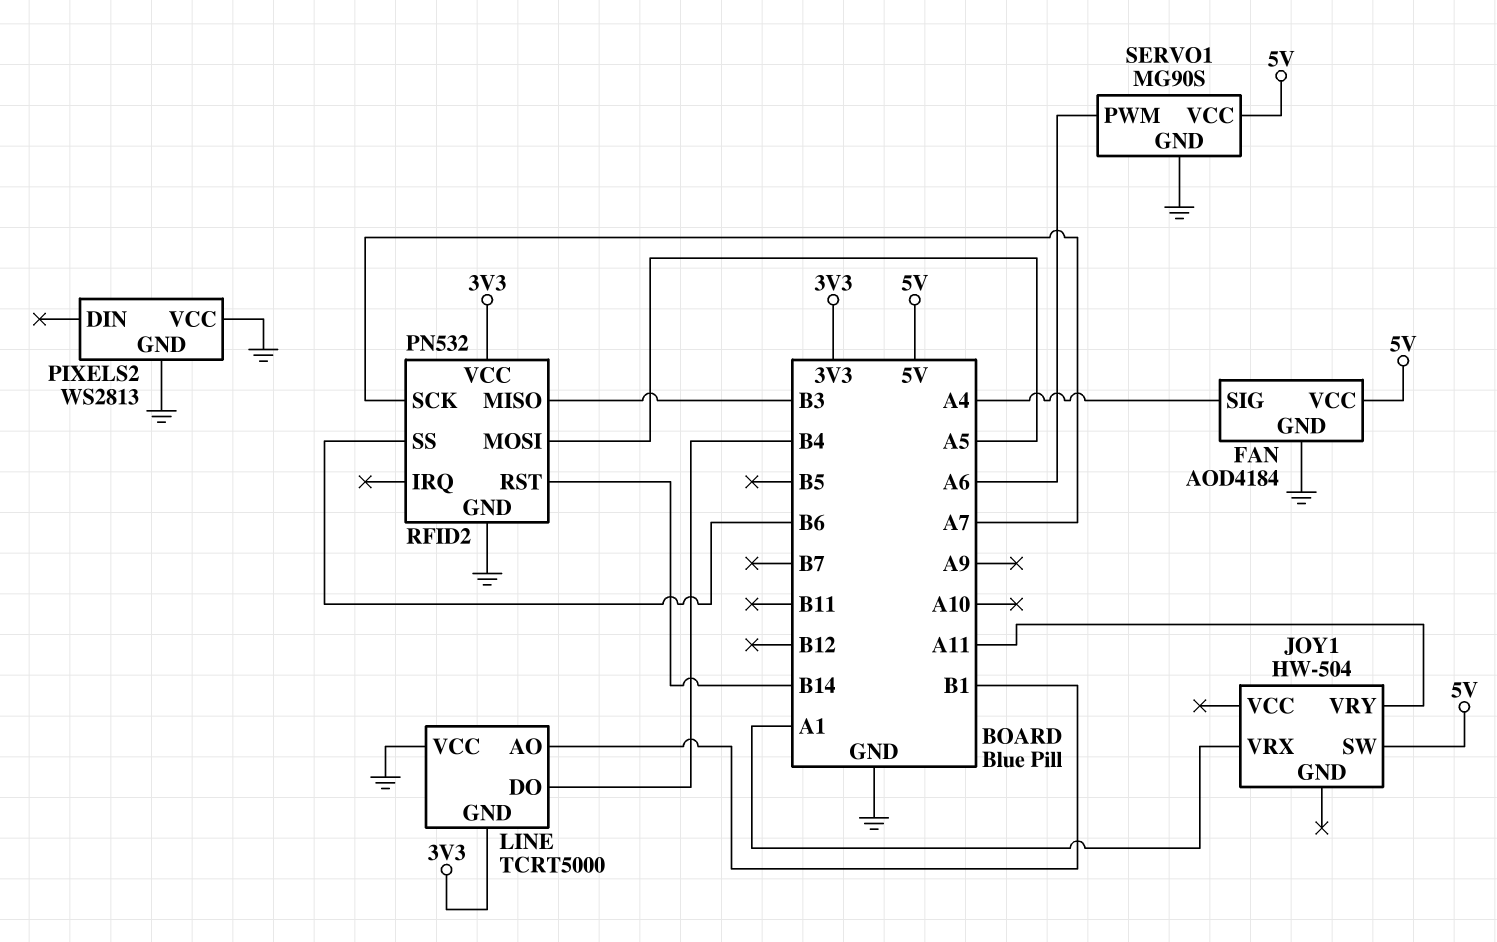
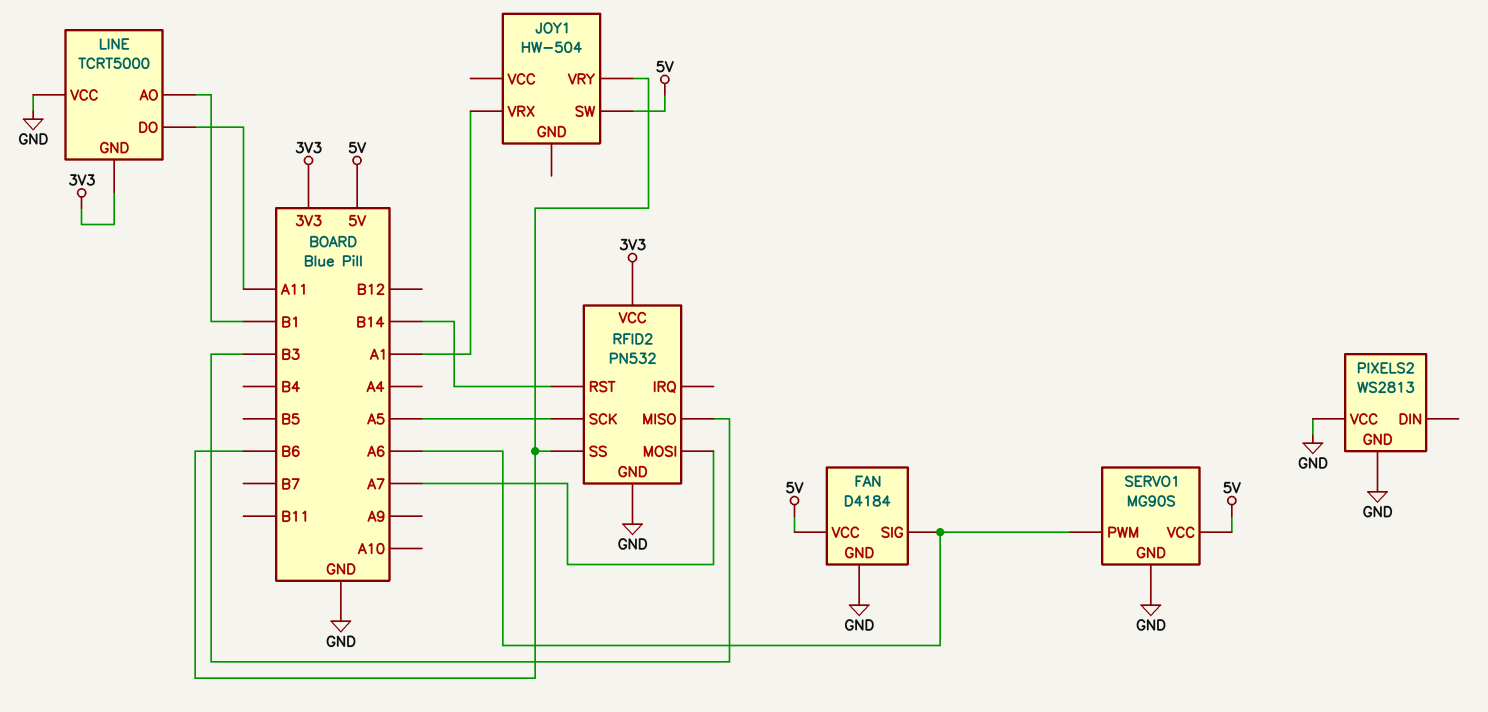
FAN: AOD4184 -> D4184
FAN pin SIG: A4 -> A6
JOY1 pin VRY: A11 -> B6
LINE pin DO: B4 -> A11
RFID2 pin MOSI: A5 -> A7
RFID2 pin SCK: A7 -> A5

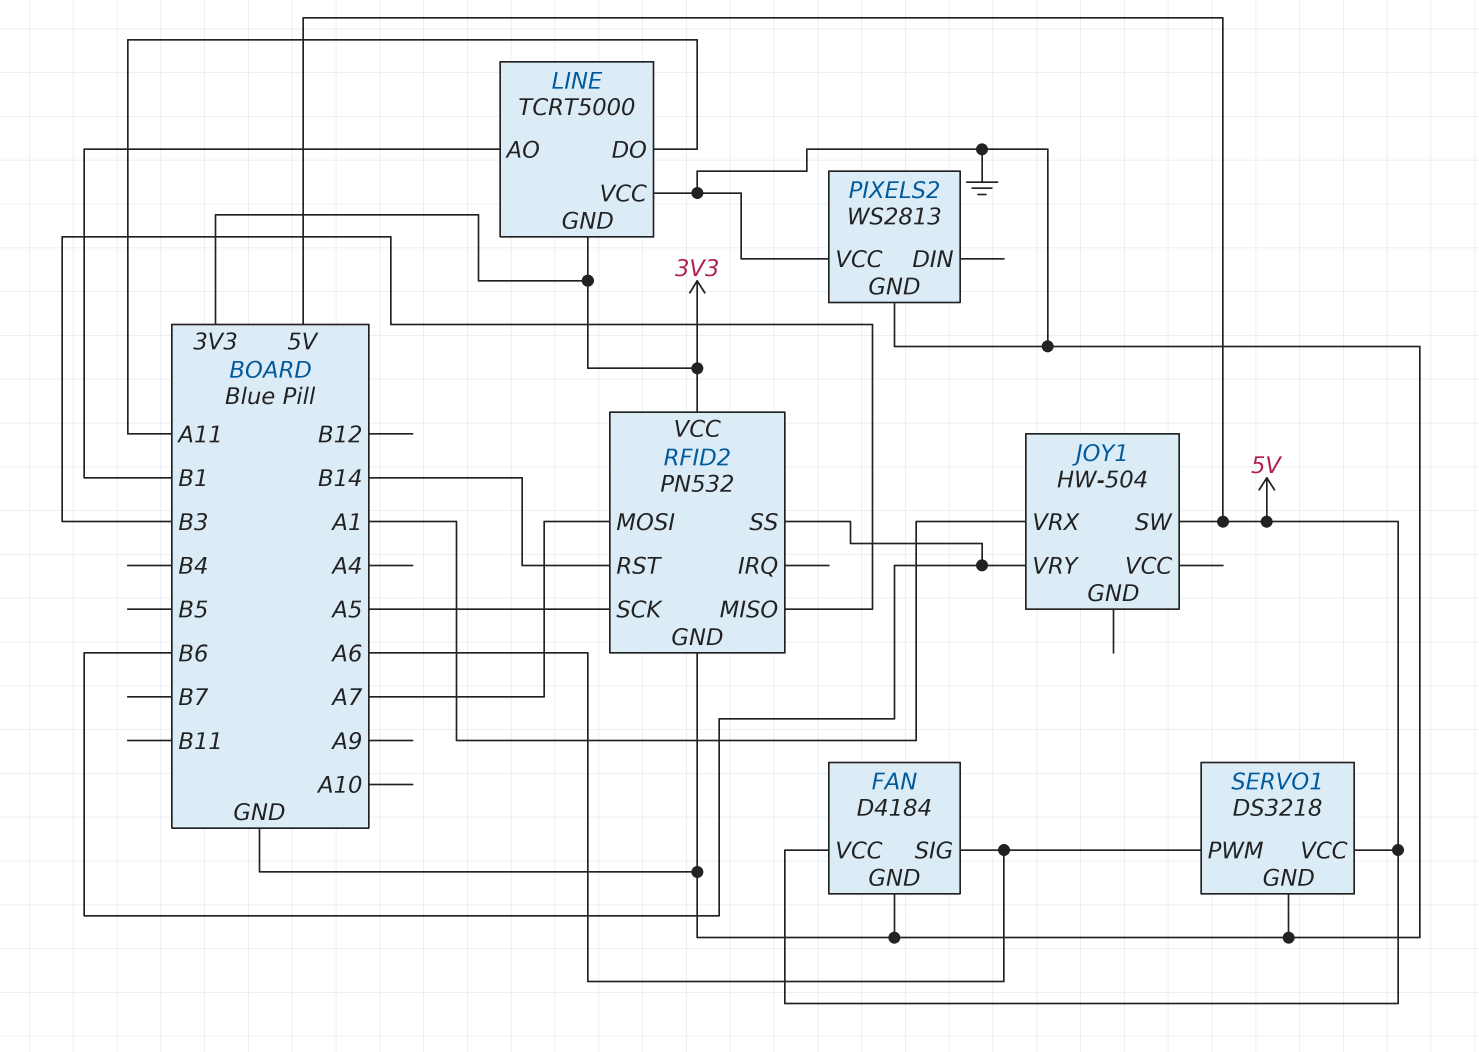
SERVO1: MG90S -> DS3218

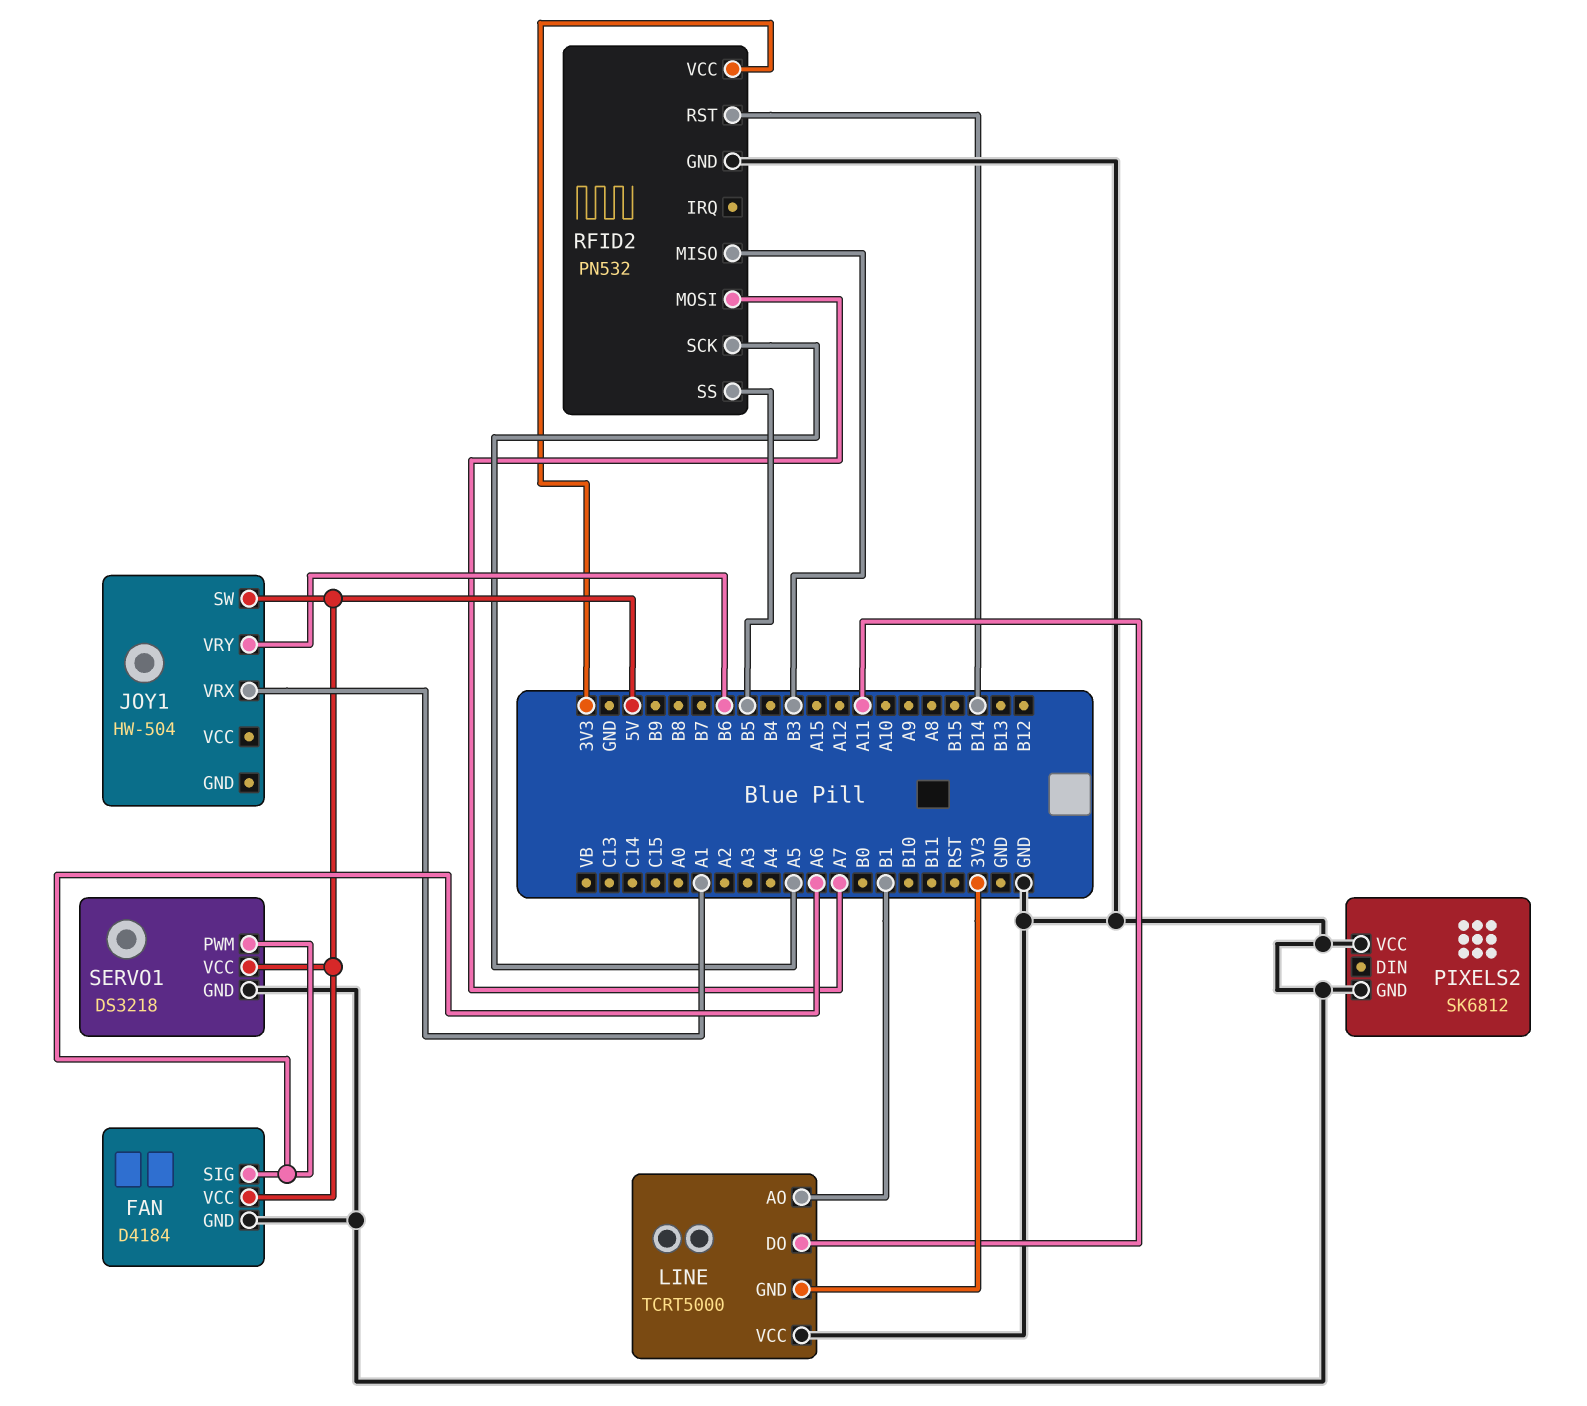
PIXELS2: WS2813 -> SK6812
RFID2 pin SS: B6 -> B5

